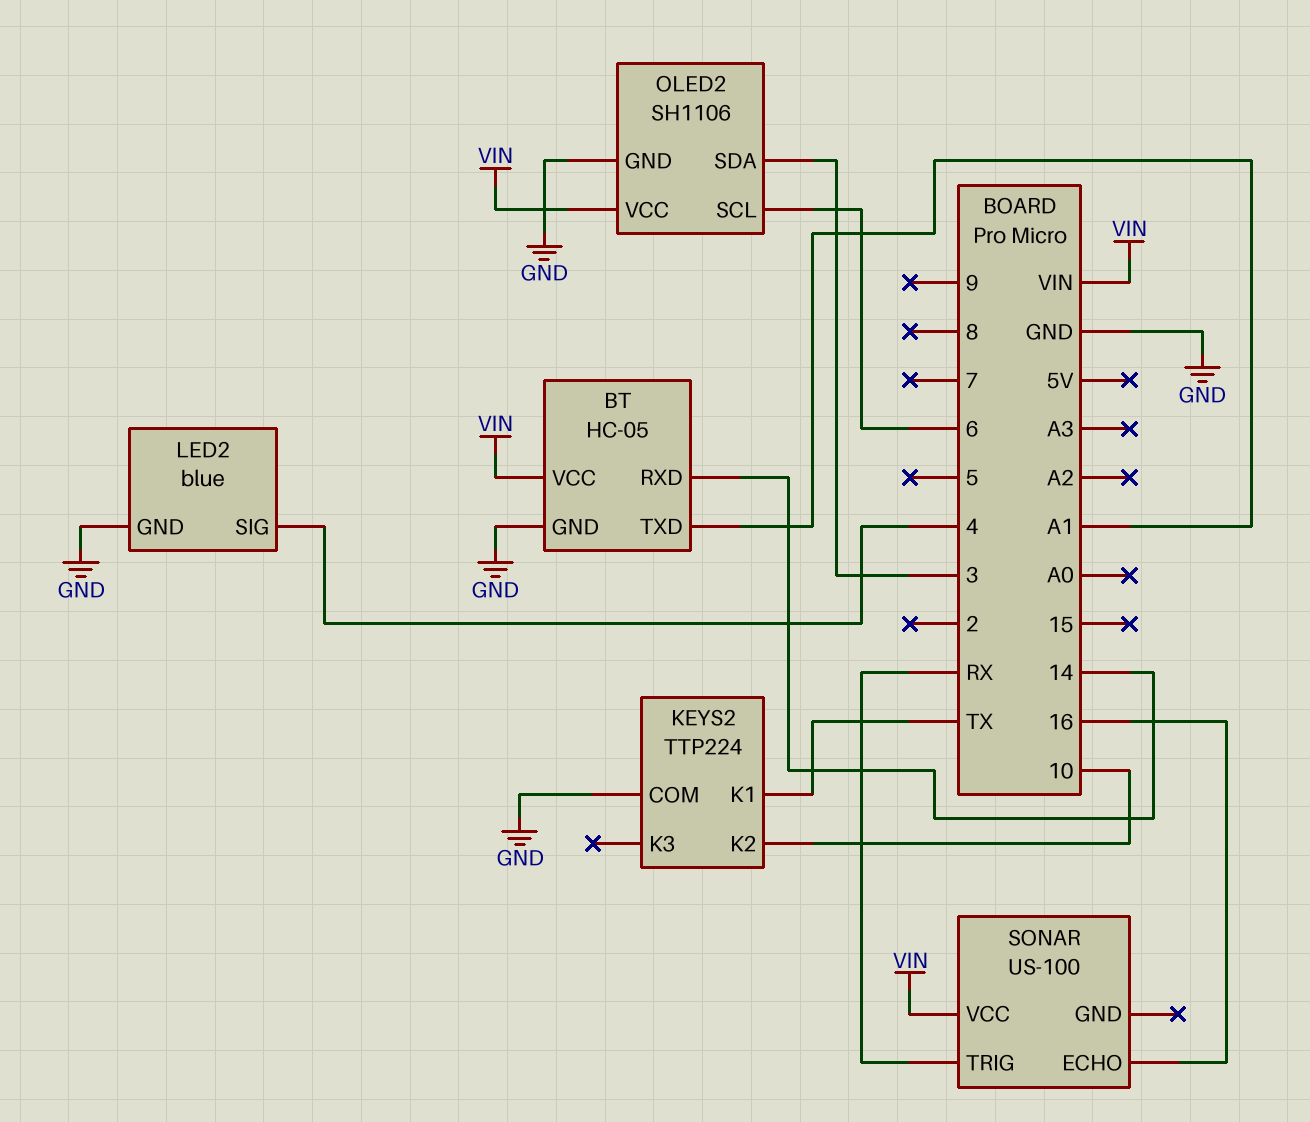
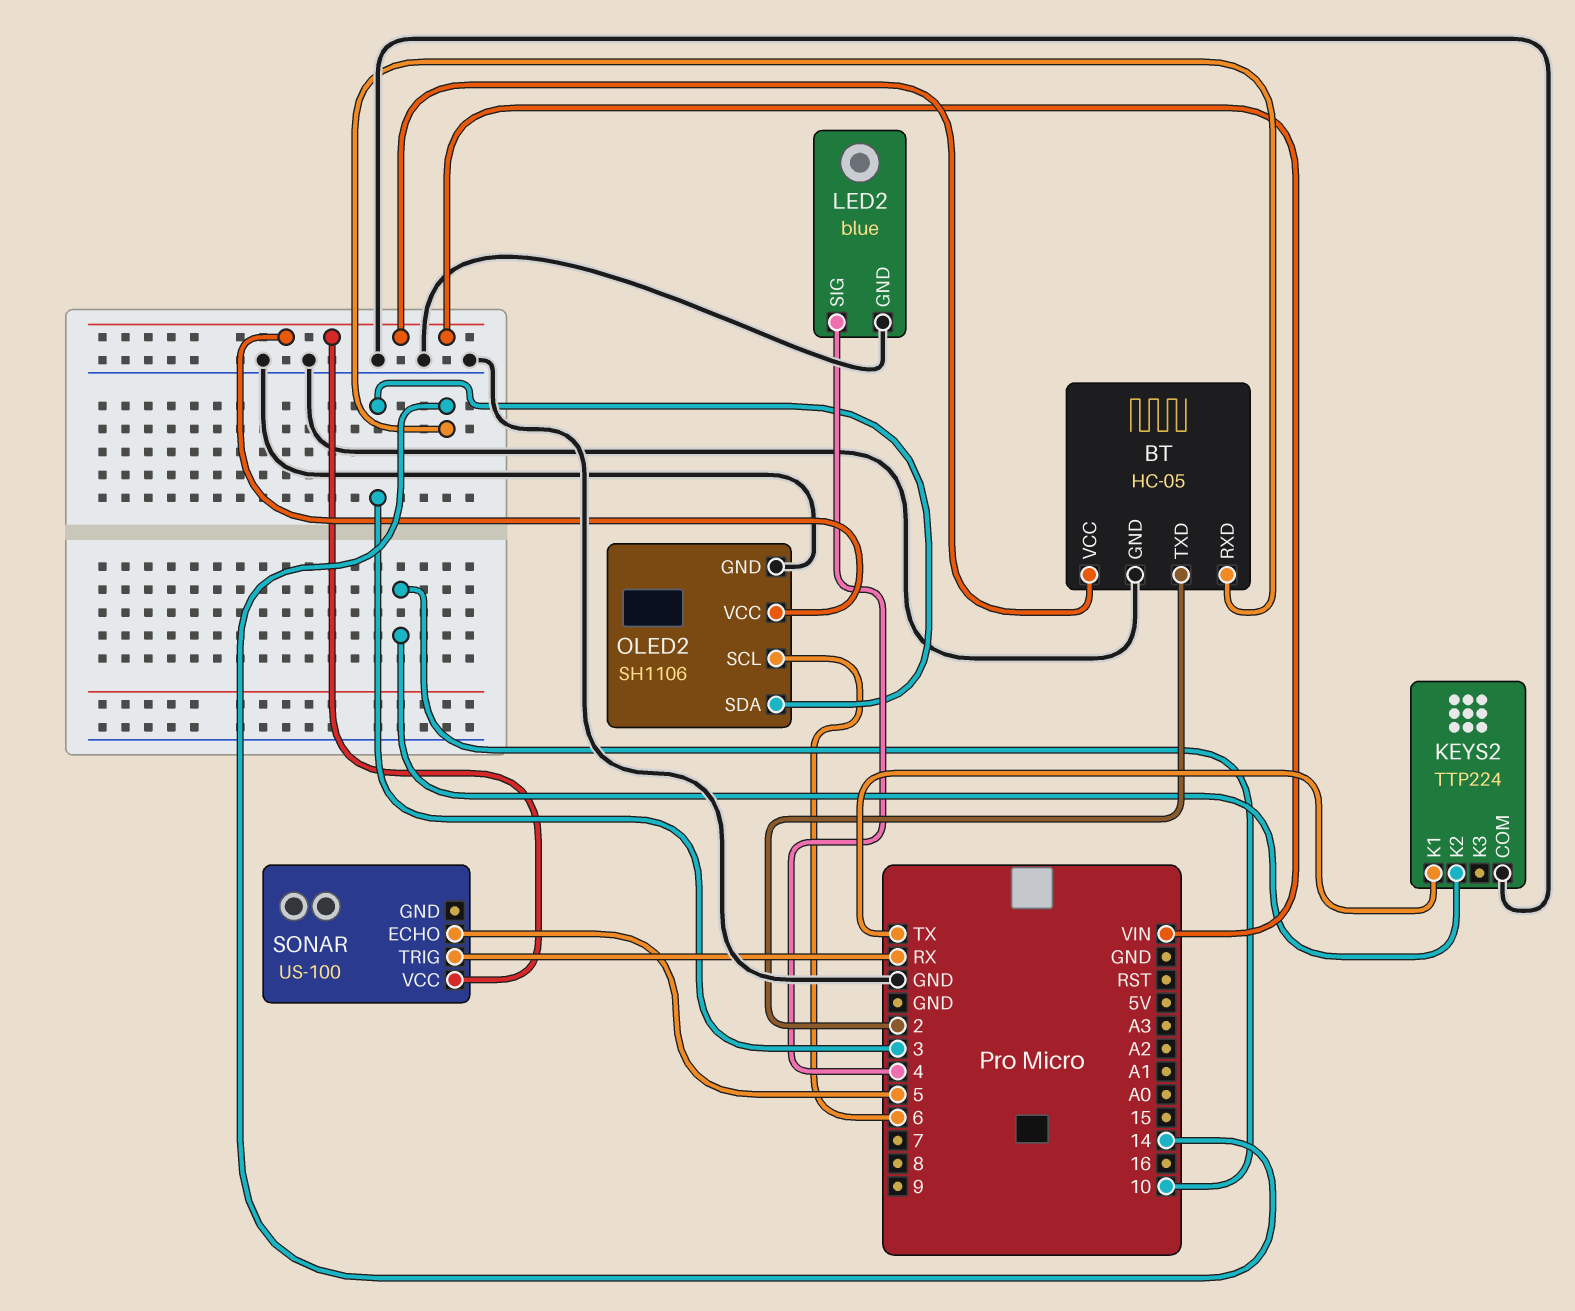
BT pin TXD: A1 -> 2
SONAR pin ECHO: 16 -> 5

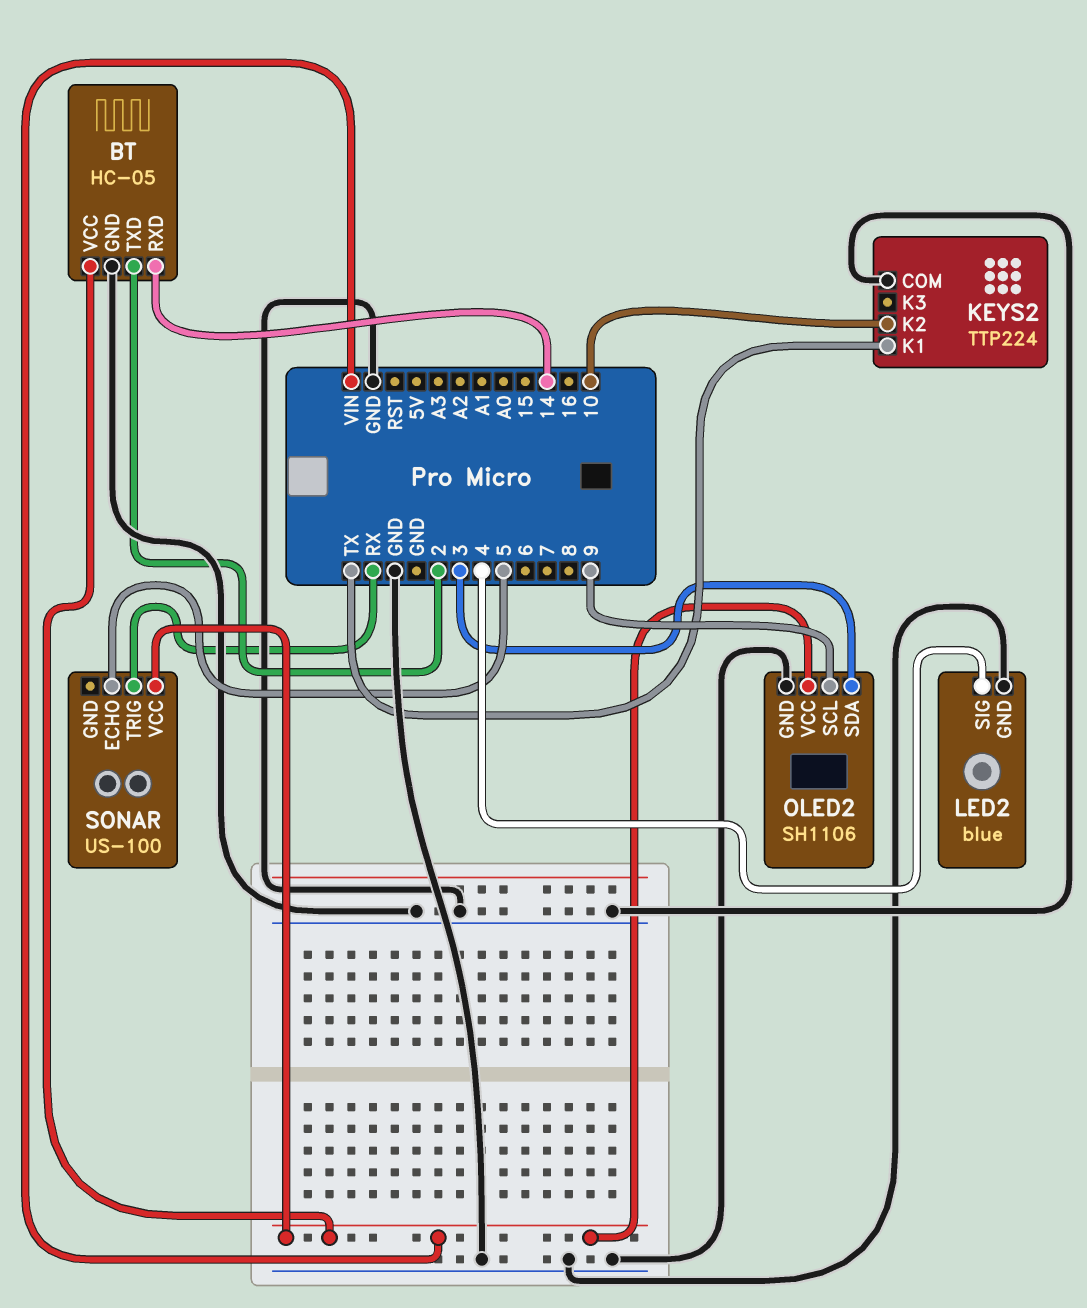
OLED2 pin SCL: 6 -> 9

